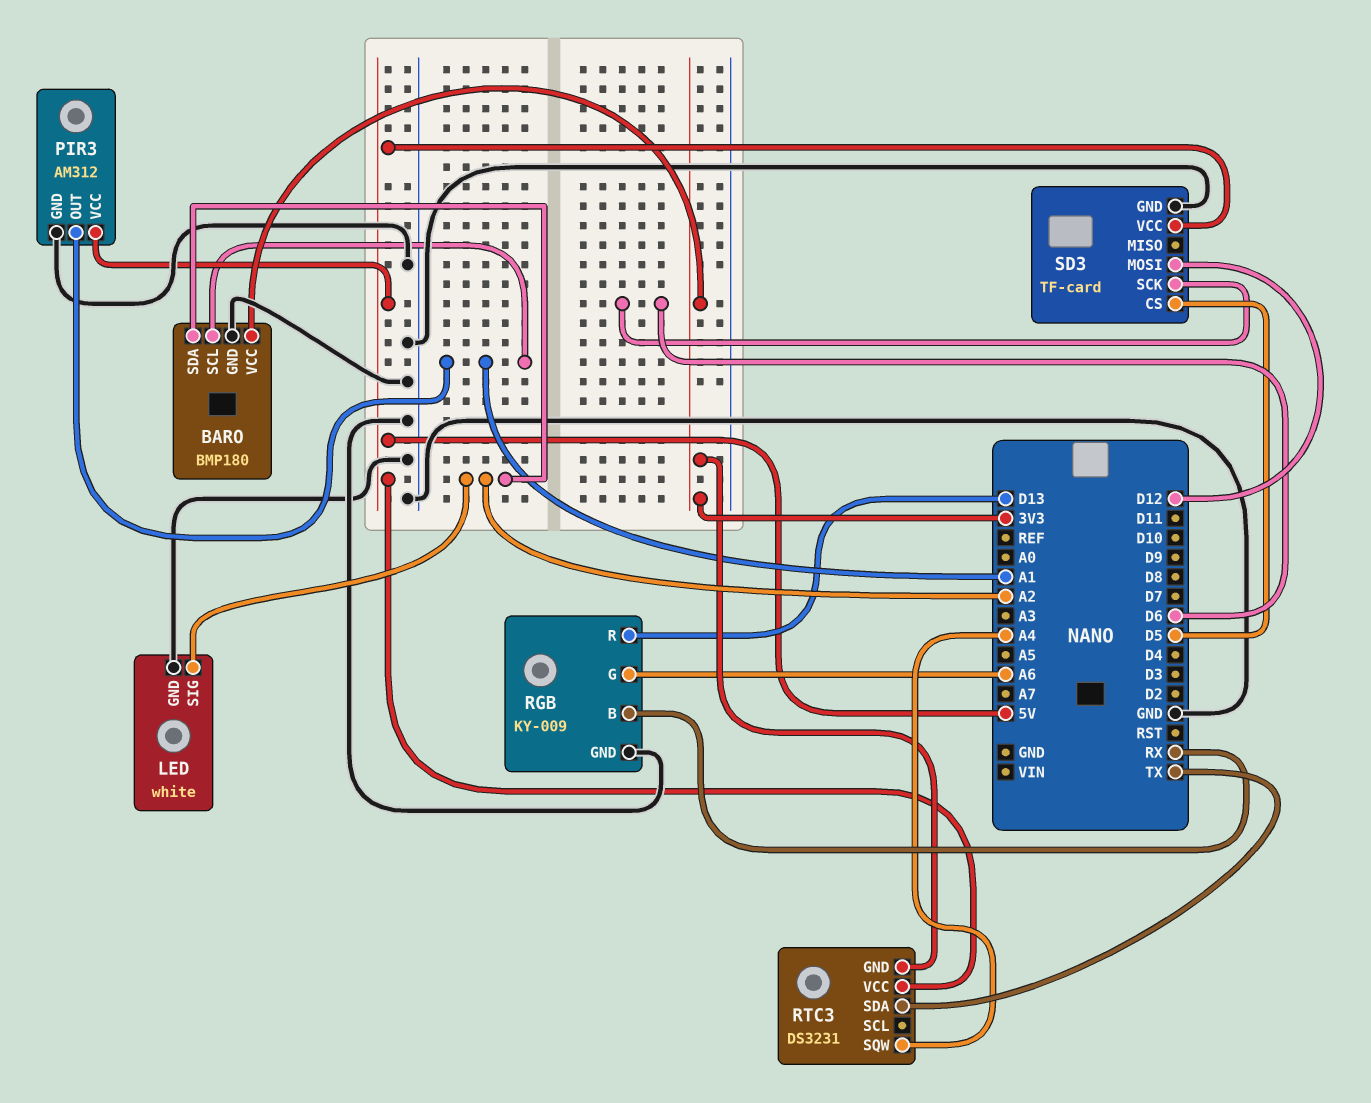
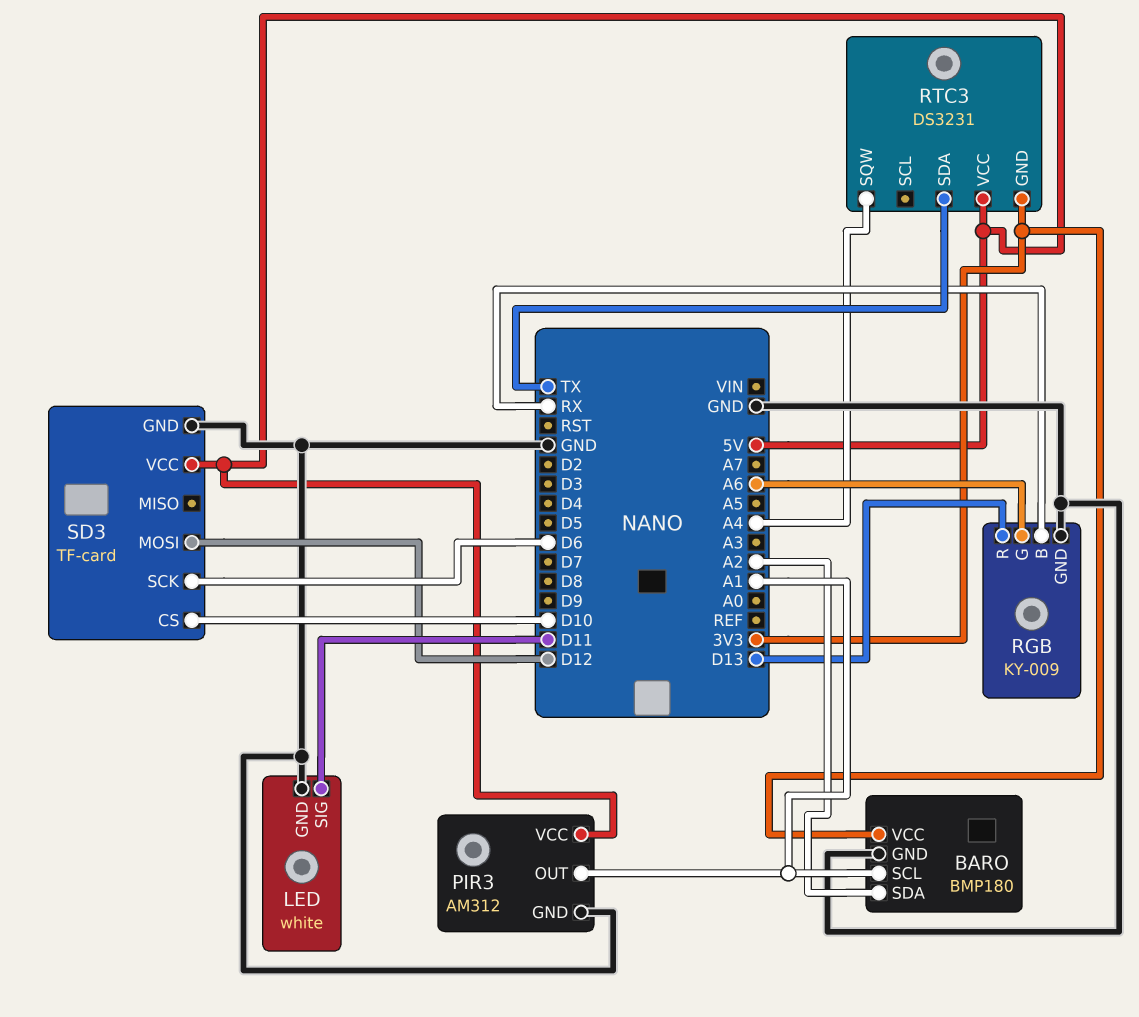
LED pin SIG: A2 -> D11
SD3 pin CS: D5 -> D10

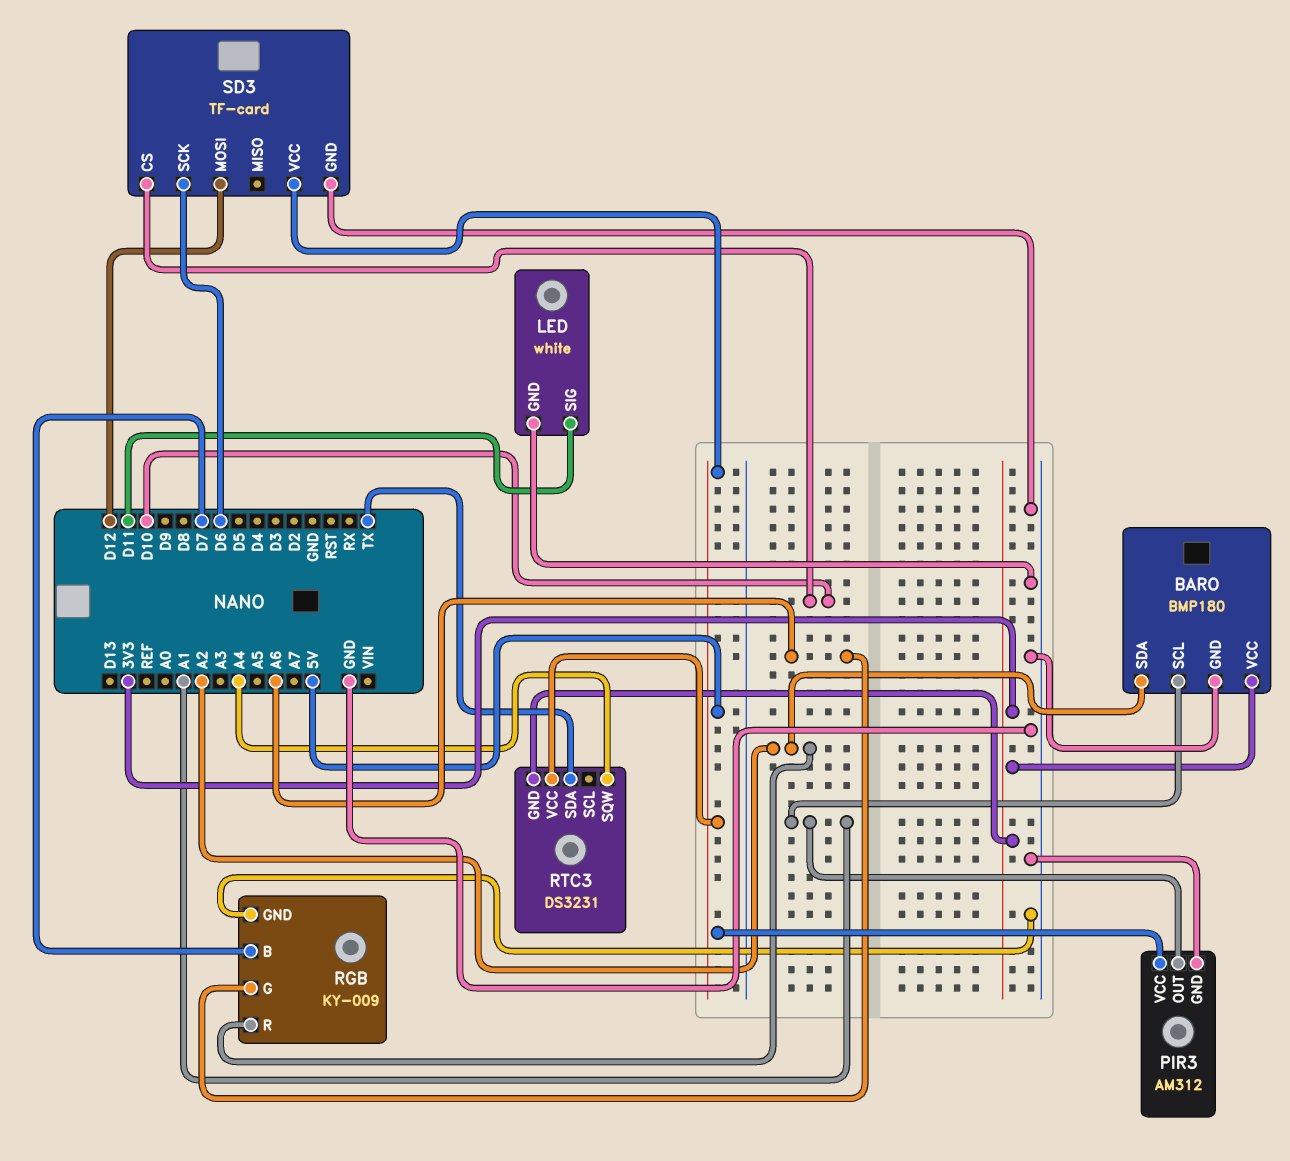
RGB pin B: RX -> D7
RGB pin R: D13 -> A2

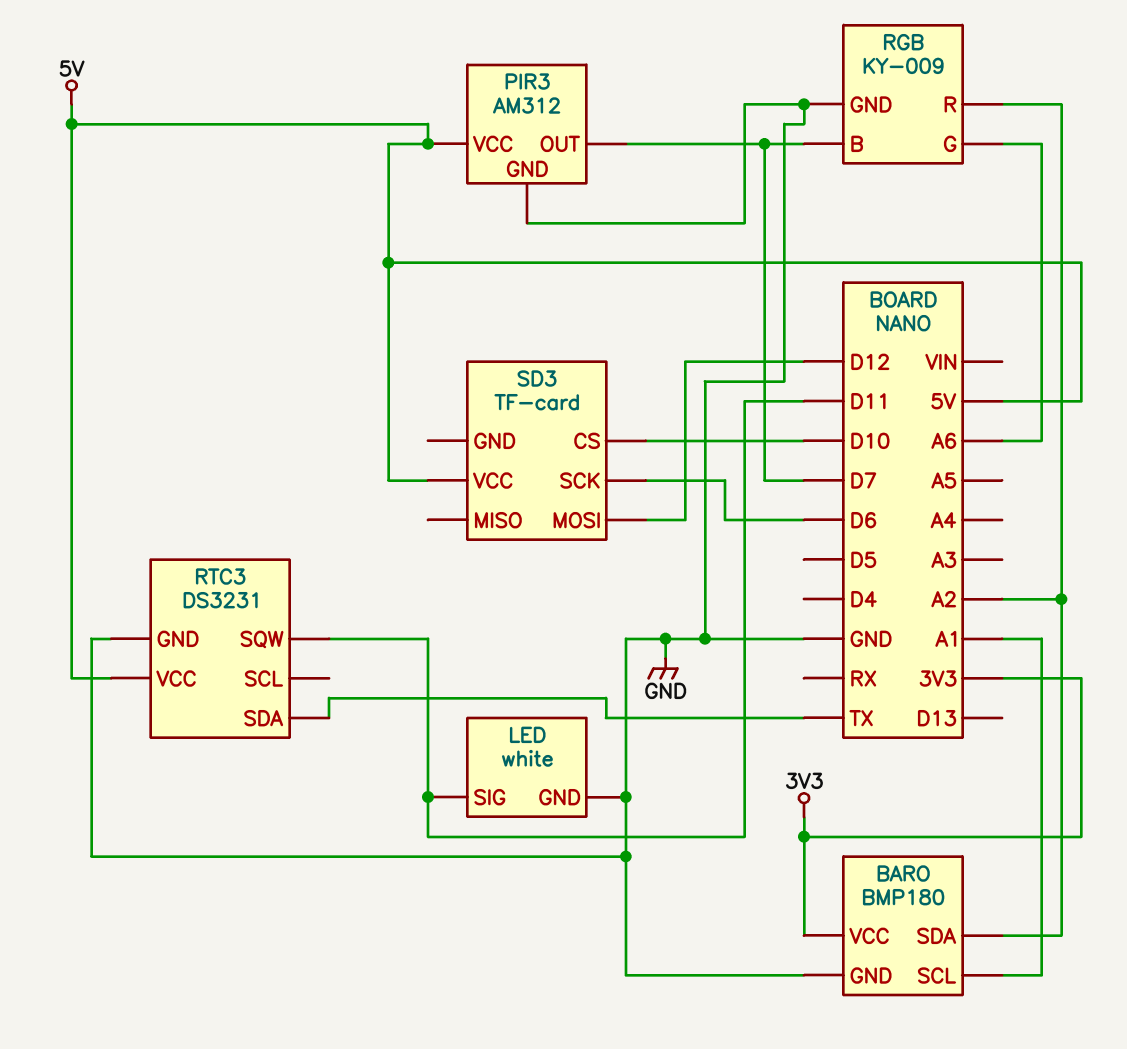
PIR3 pin OUT: A1 -> D7
RTC3 pin GND: 3V3 -> GND
RTC3 pin SQW: A4 -> D11
SD3 pin GND: GND -> none

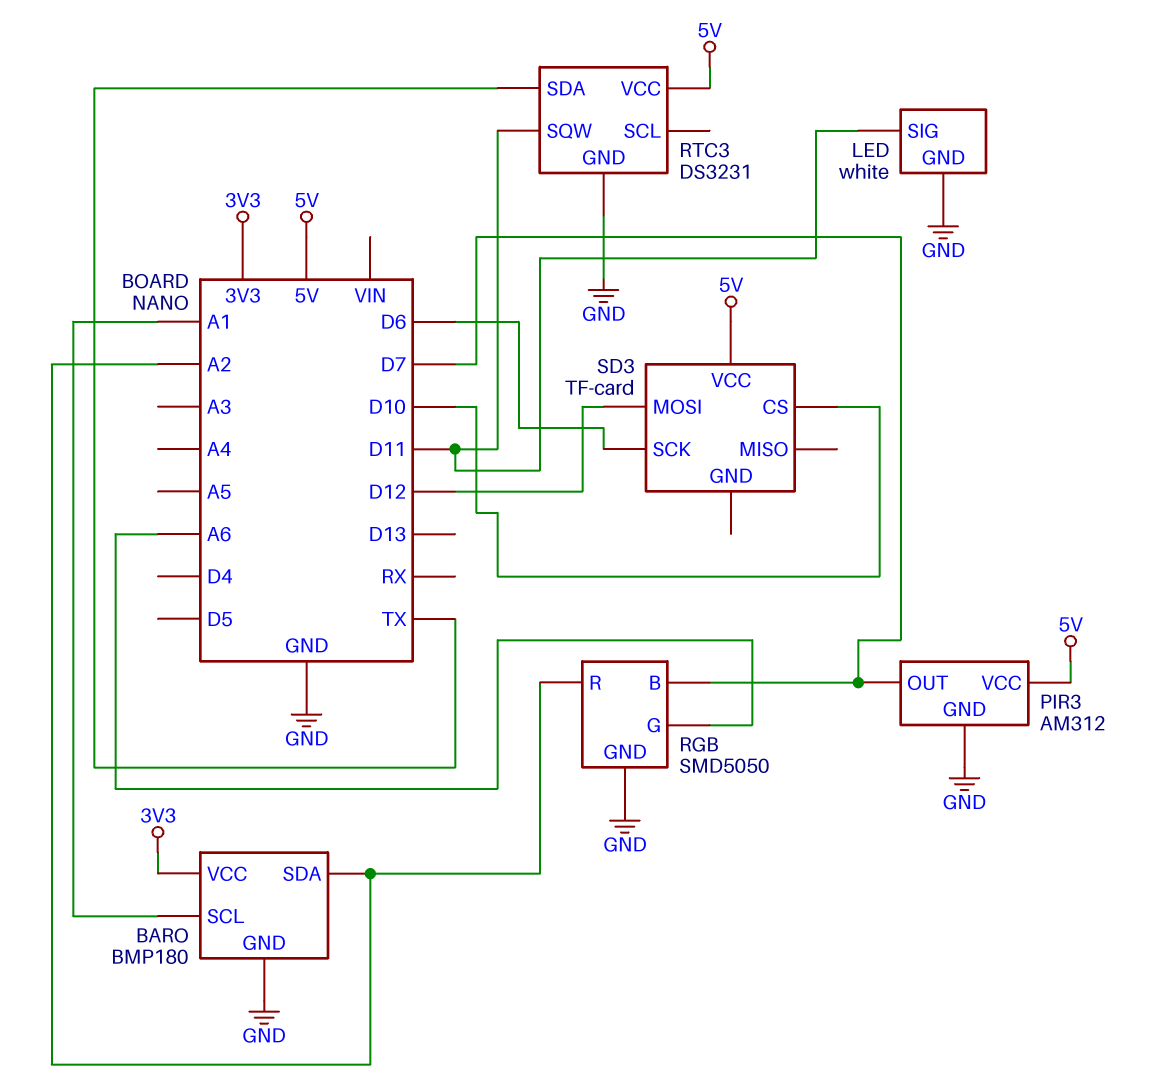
RGB: KY-009 -> SMD5050

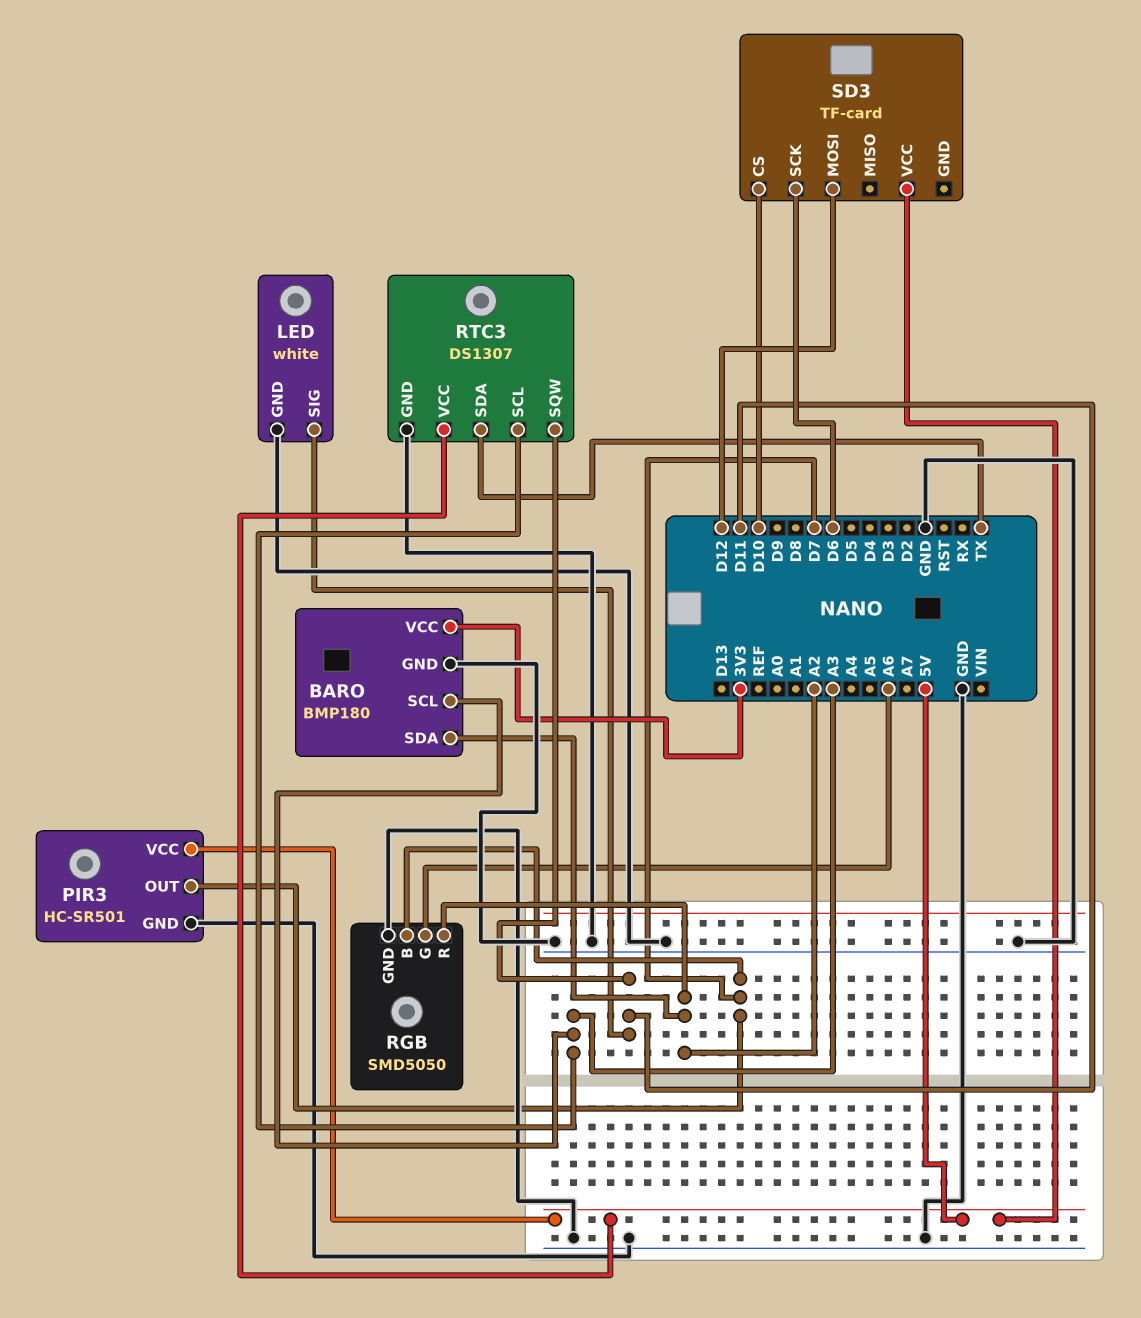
BARO pin SCL: A1 -> A3
PIR3: AM312 -> HC-SR501
RTC3: DS3231 -> DS1307
RTC3 pin SCL: none -> A3

